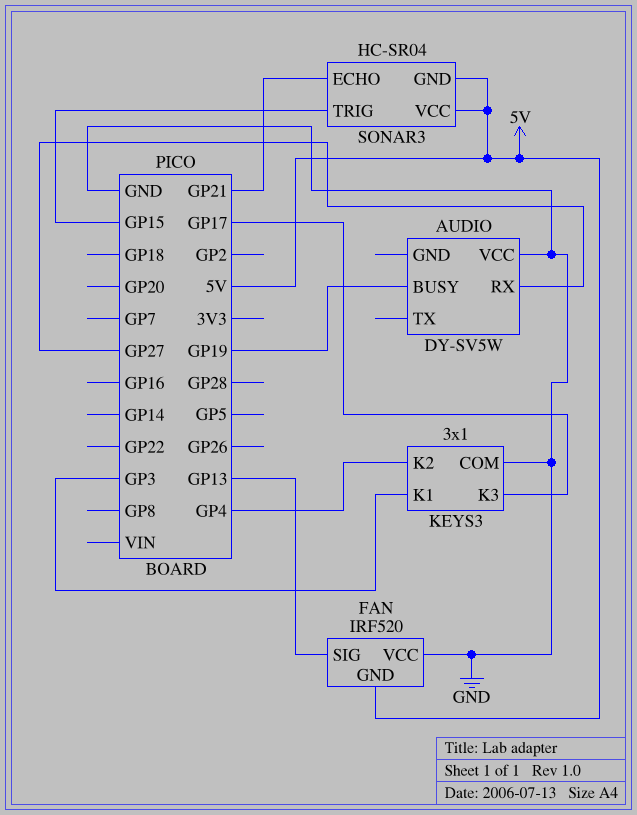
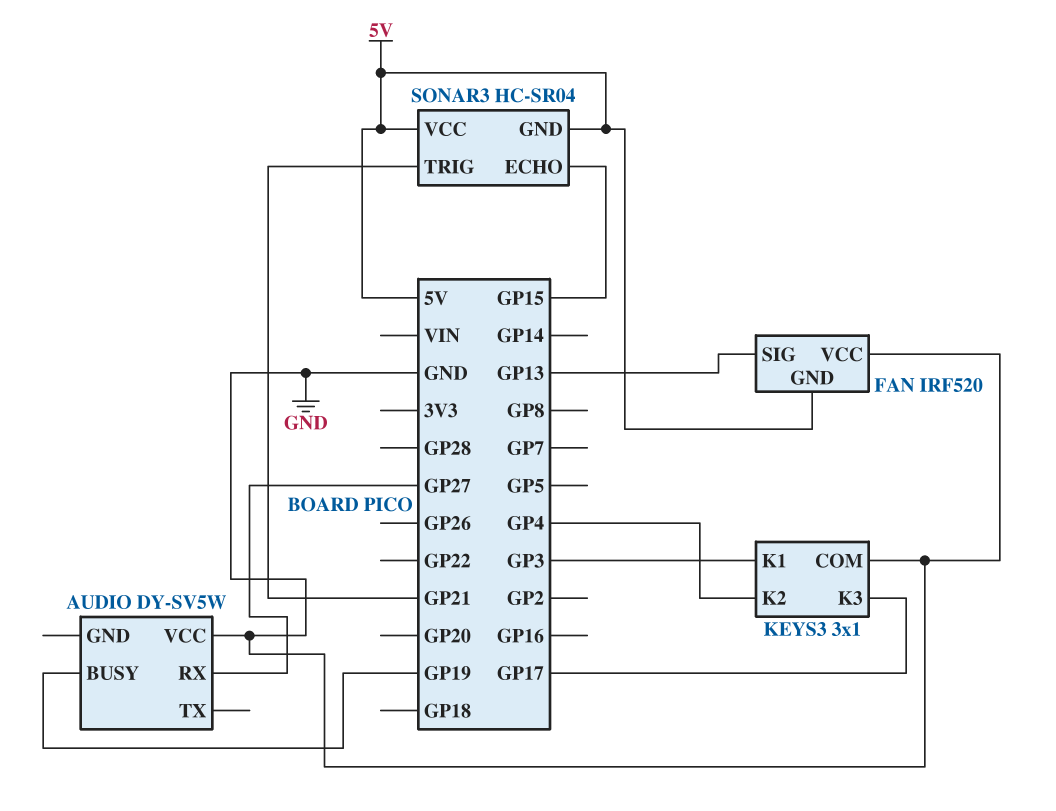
SONAR3 pin ECHO: GP21 -> GP15
SONAR3 pin TRIG: GP15 -> GP21

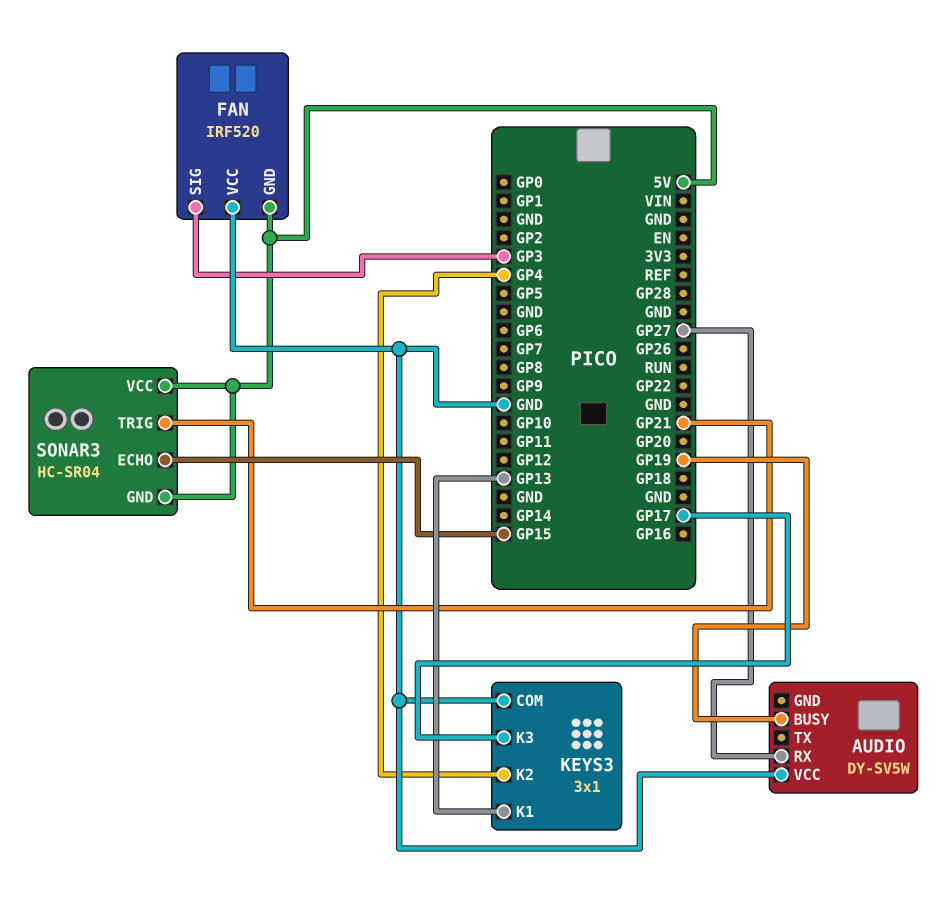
FAN pin SIG: GP13 -> GP3
KEYS3 pin K1: GP3 -> GP13

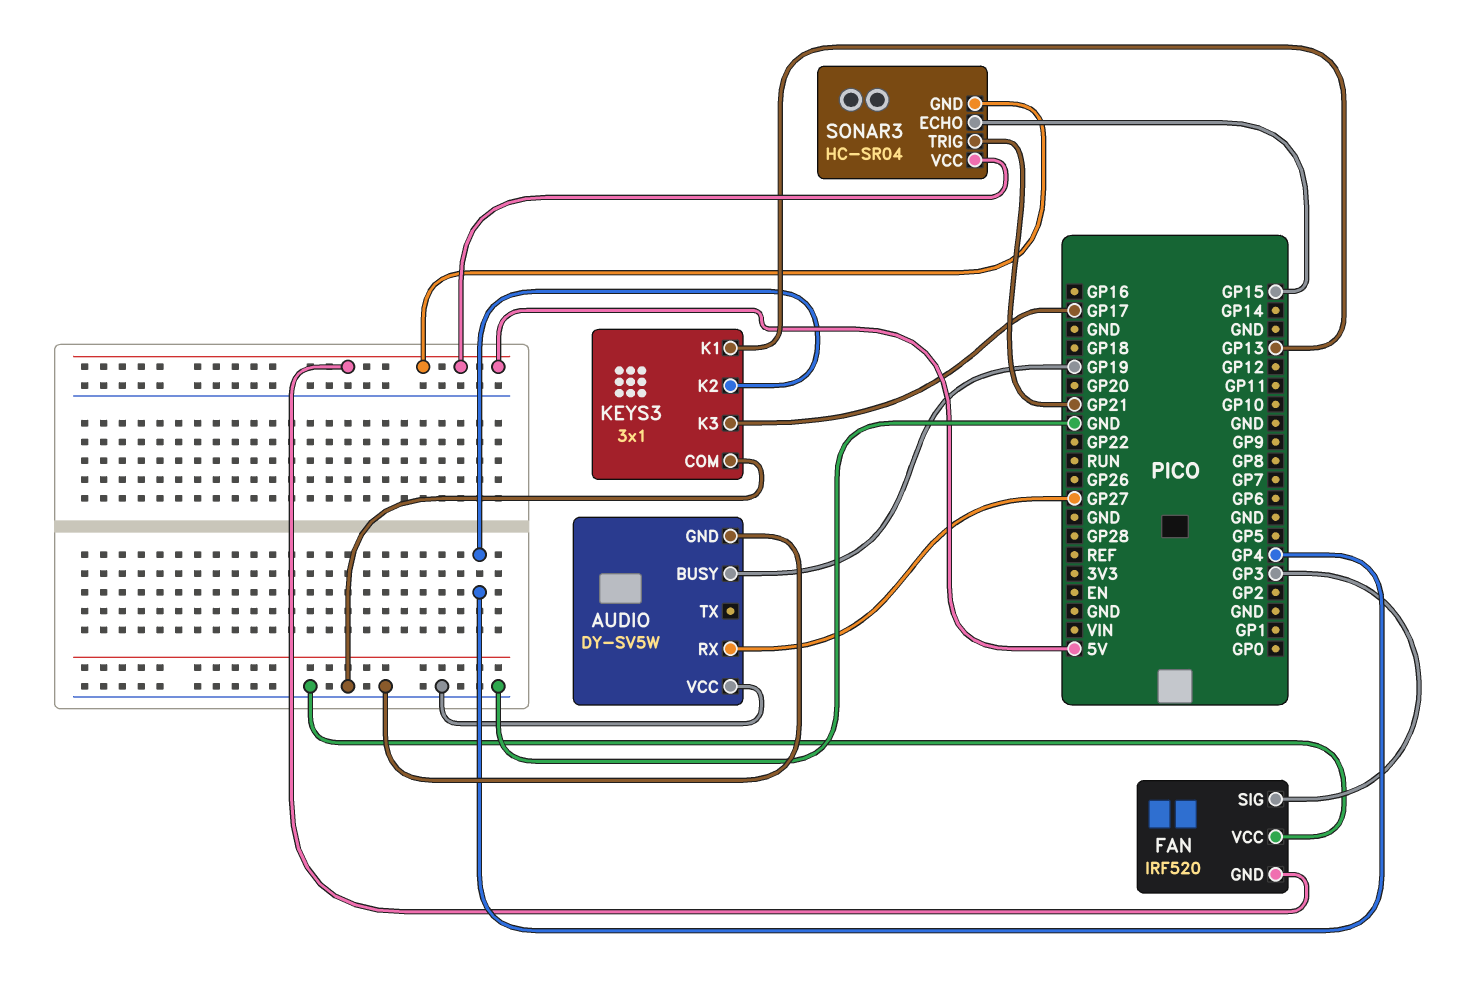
AUDIO pin GND: none -> GND

